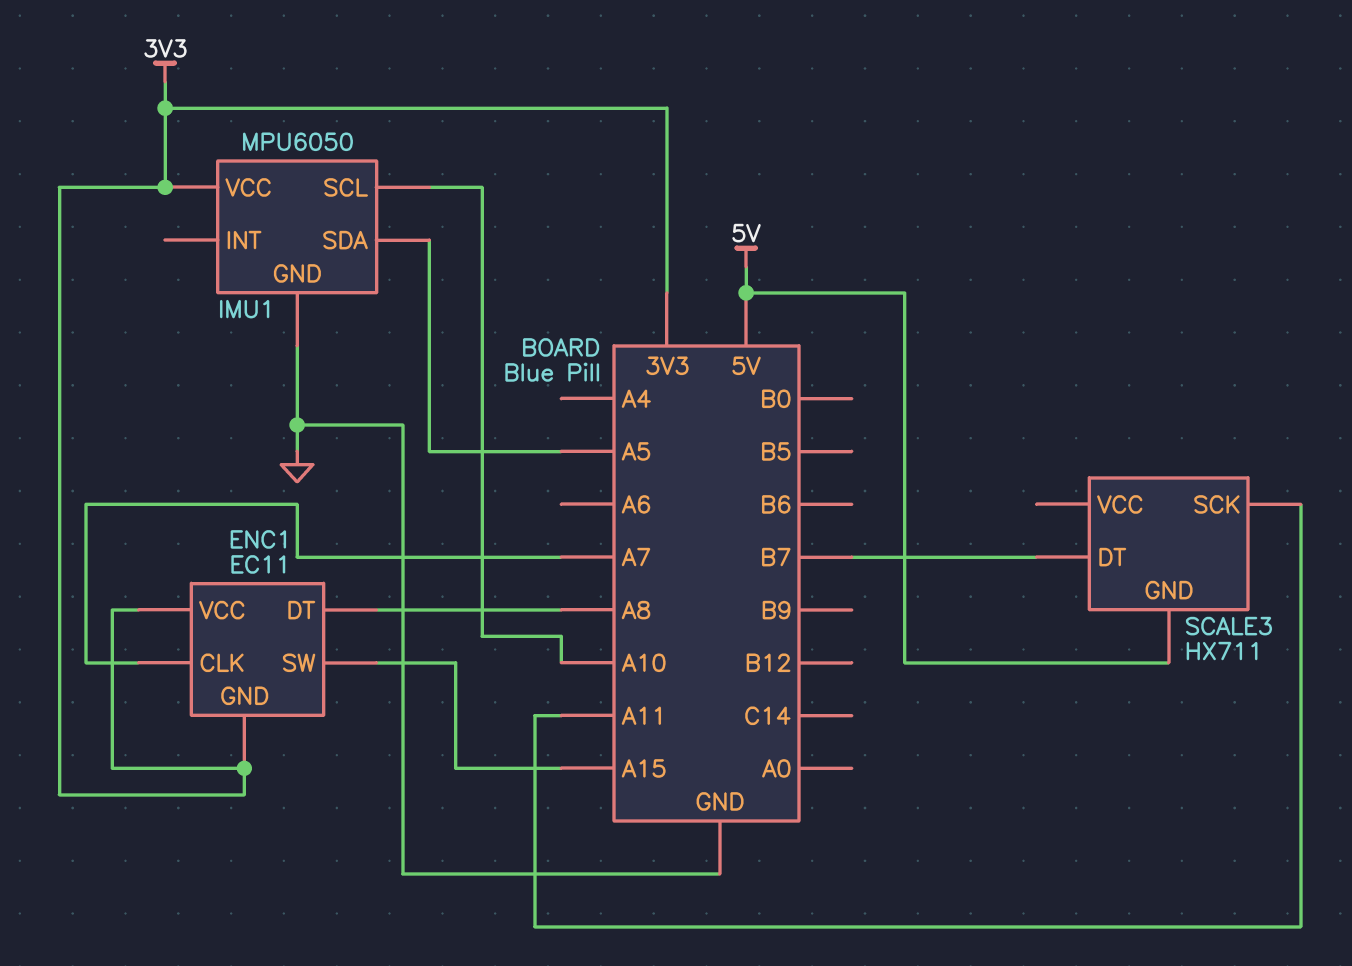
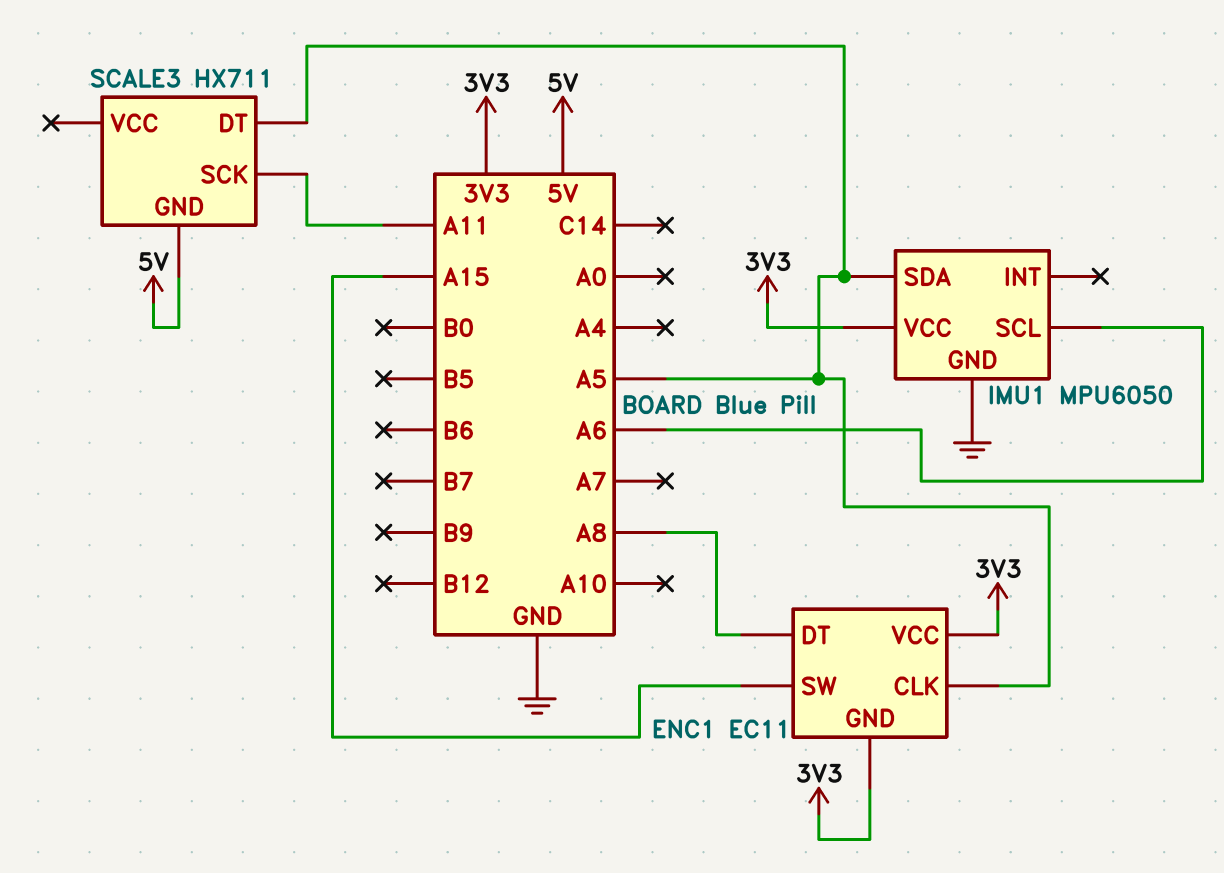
ENC1 pin CLK: A7 -> A5
IMU1 pin SCL: A10 -> A6
SCALE3 pin DT: B7 -> A5

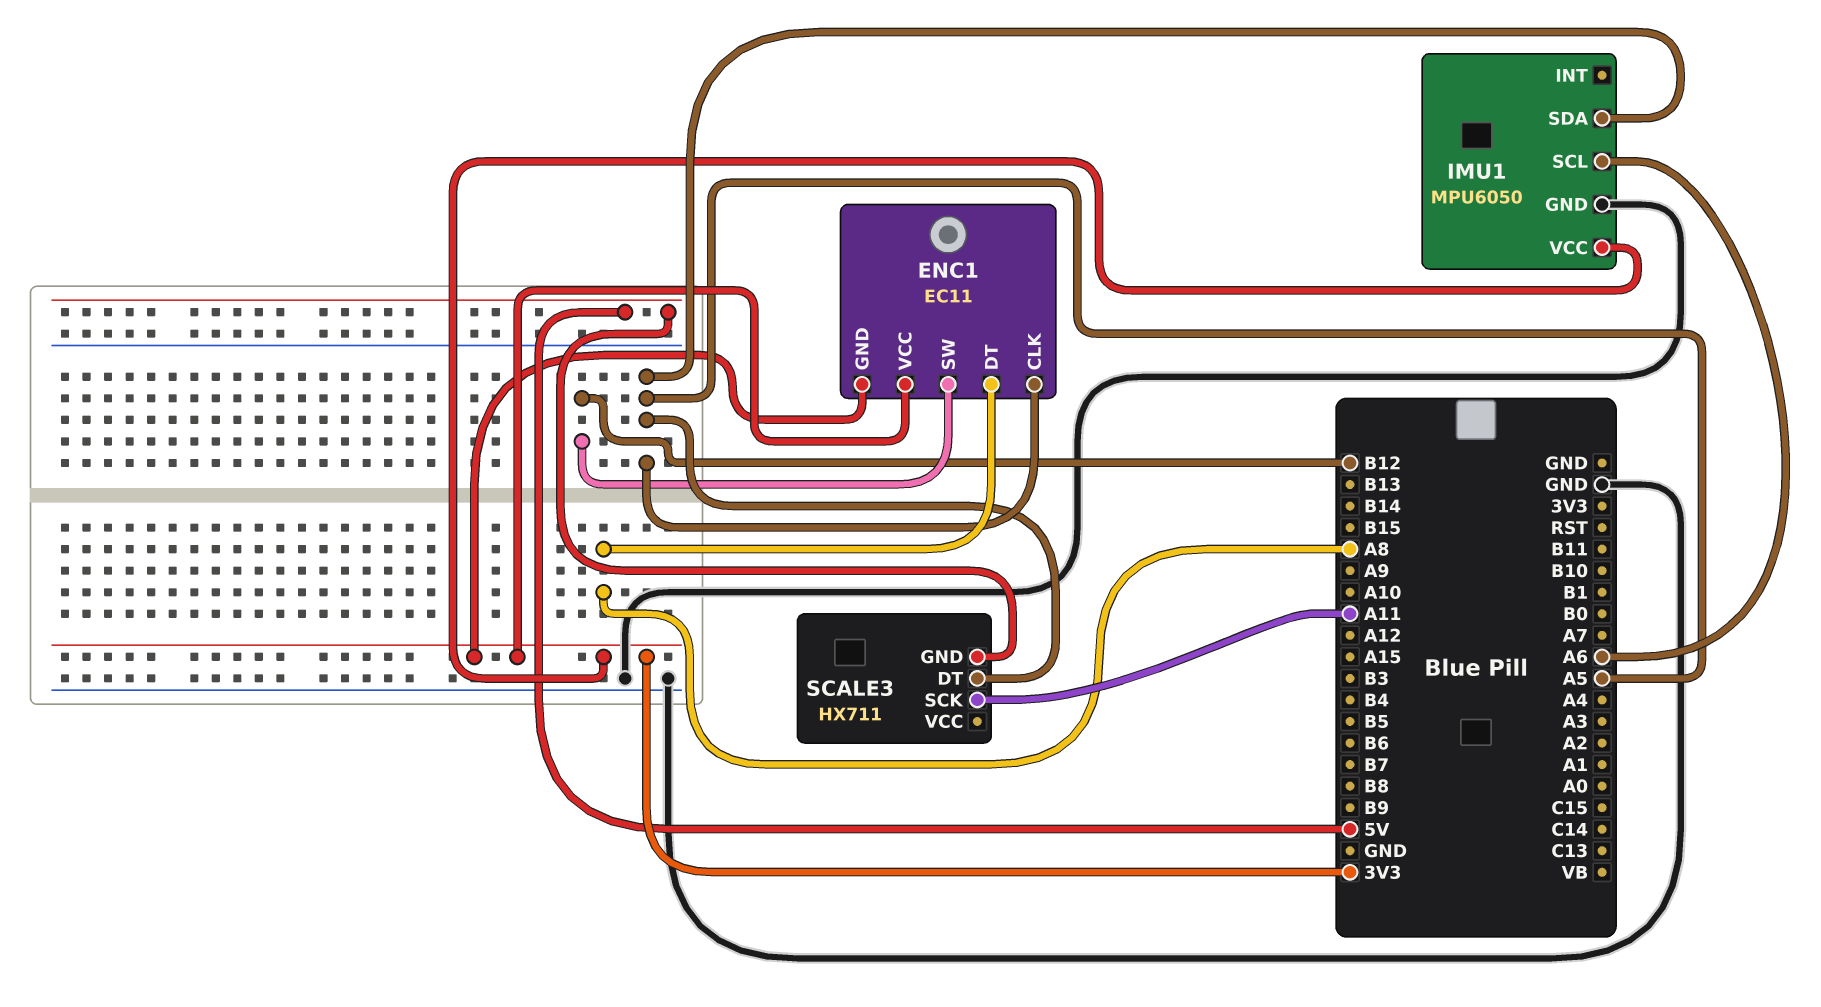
ENC1 pin SW: A15 -> B12

